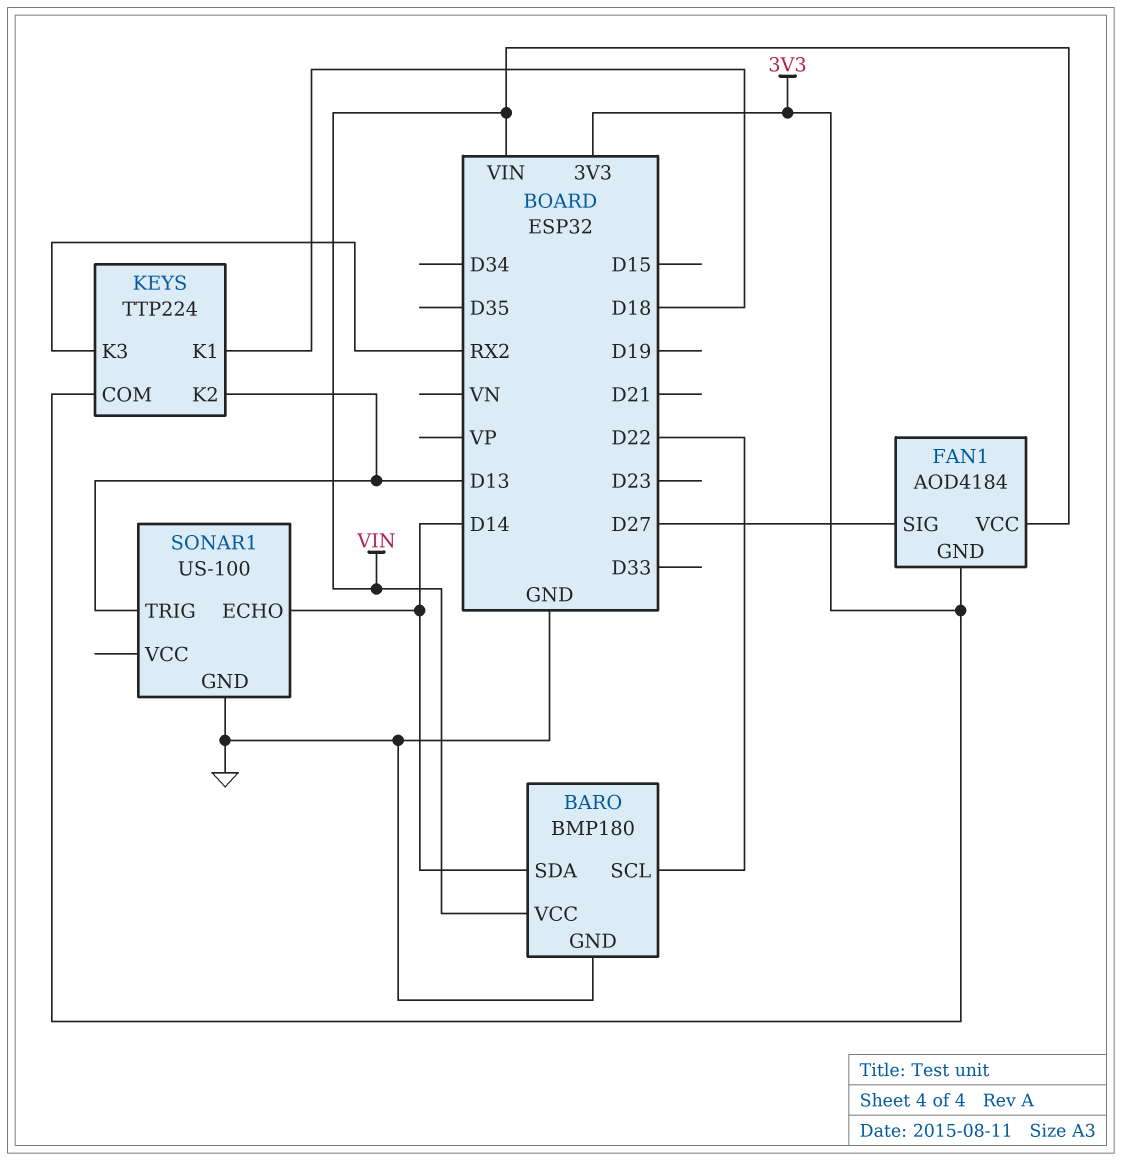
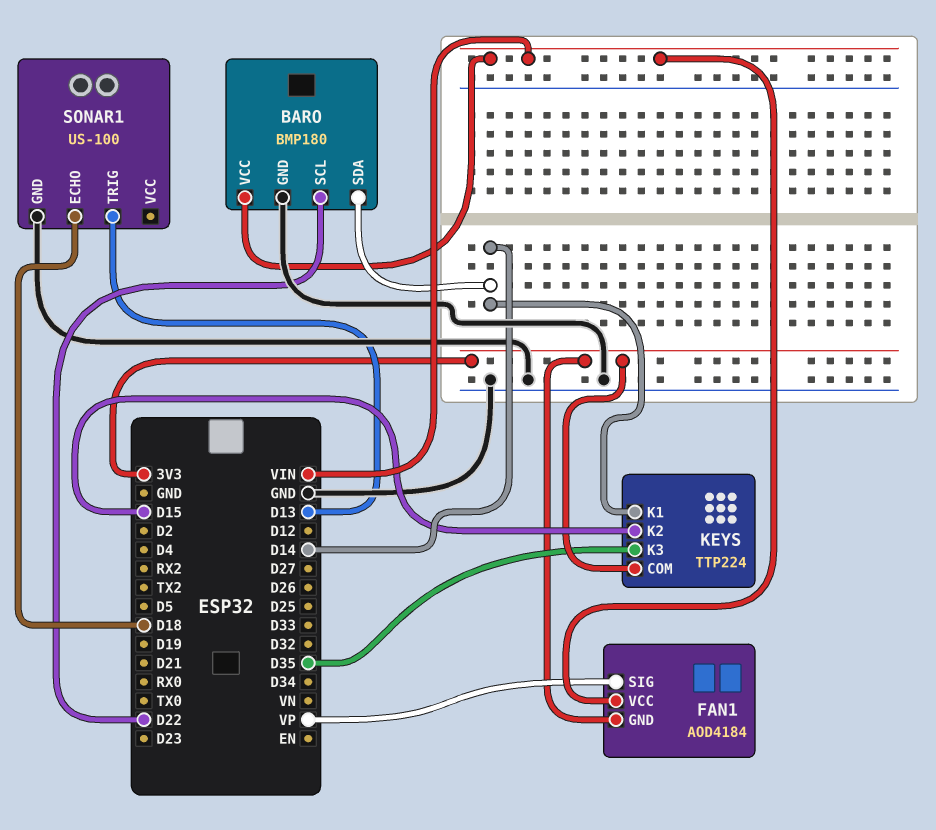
FAN1 pin SIG: D27 -> VP
KEYS pin K1: D18 -> D14
KEYS pin K2: D13 -> D15
KEYS pin K3: RX2 -> D35
SONAR1 pin ECHO: D14 -> D18

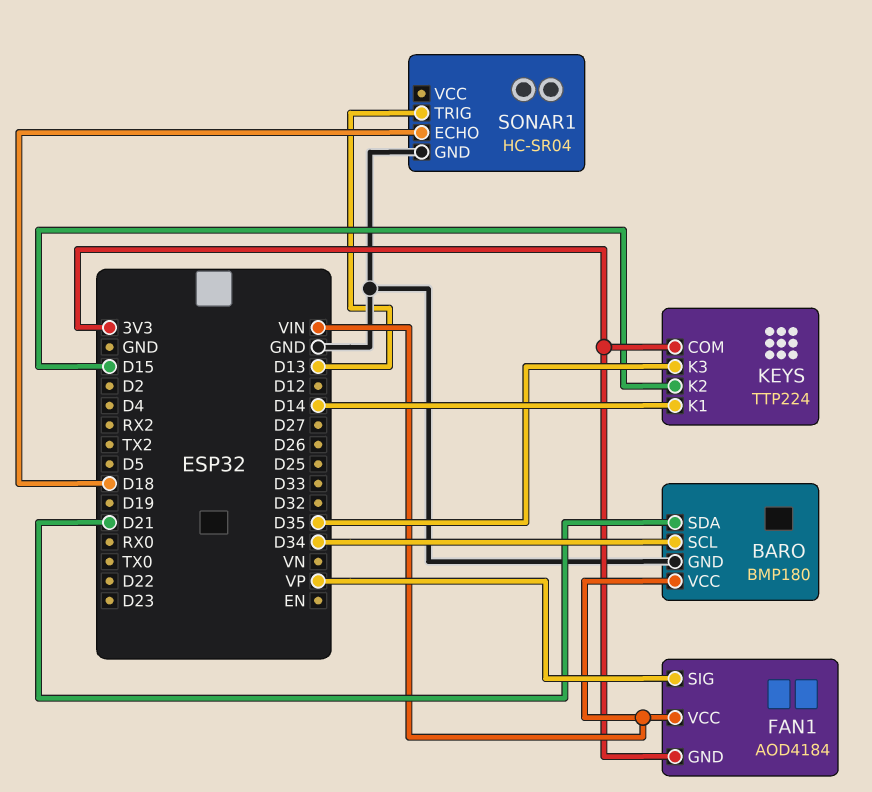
BARO pin SCL: D22 -> D34
BARO pin SDA: D14 -> D21
SONAR1: US-100 -> HC-SR04

